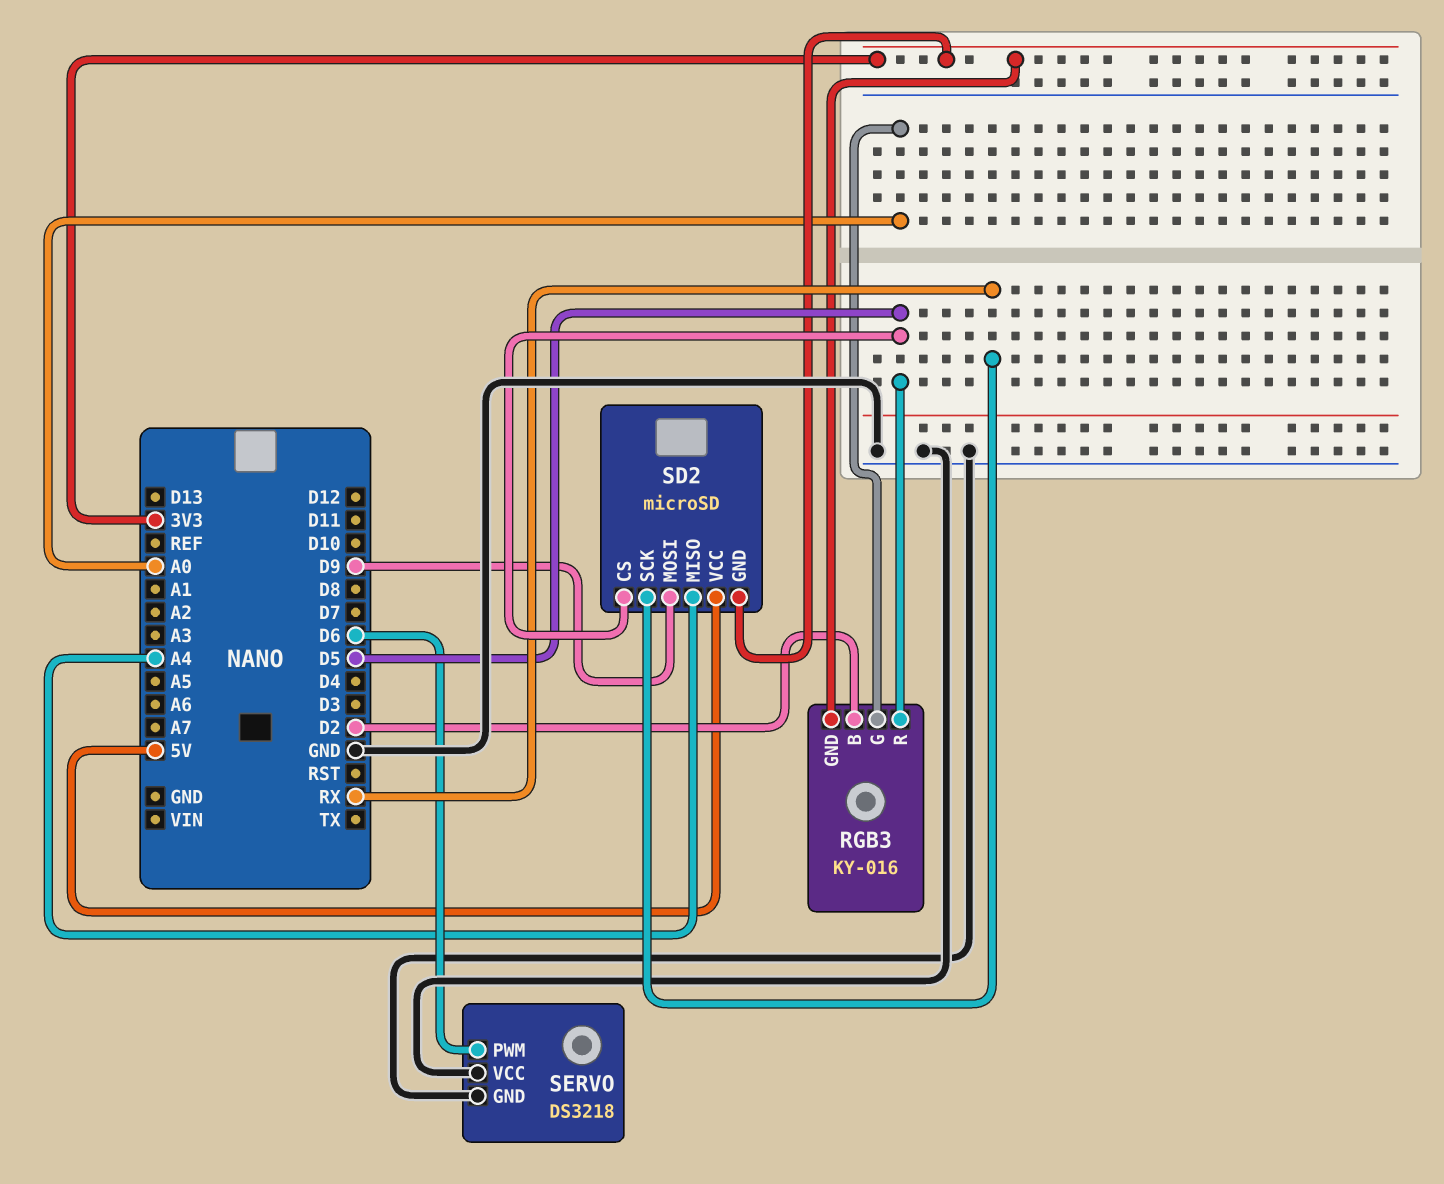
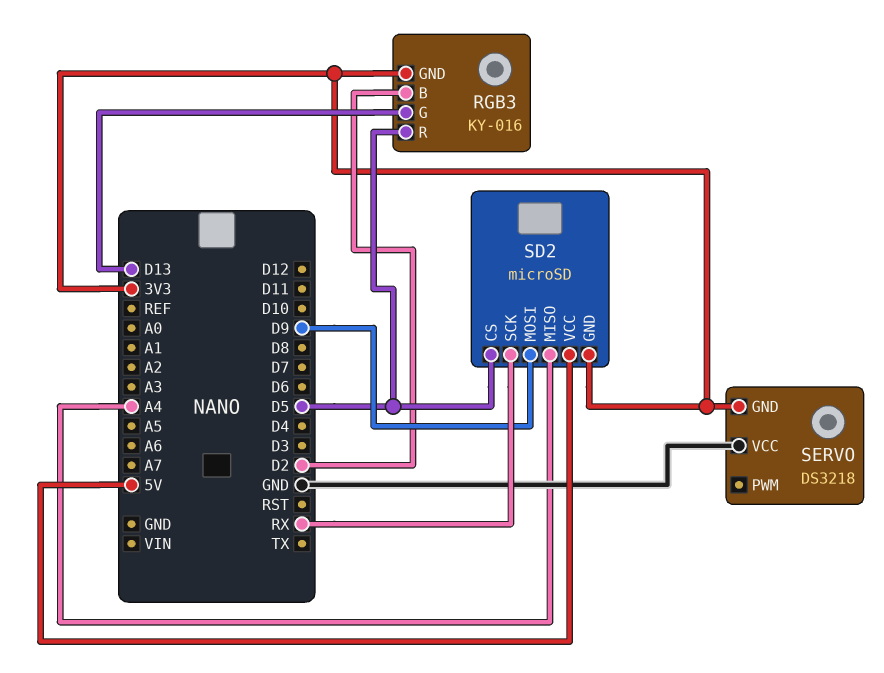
RGB3 pin G: A0 -> D13
SERVO pin GND: GND -> 3V3
SERVO pin PWM: D6 -> none

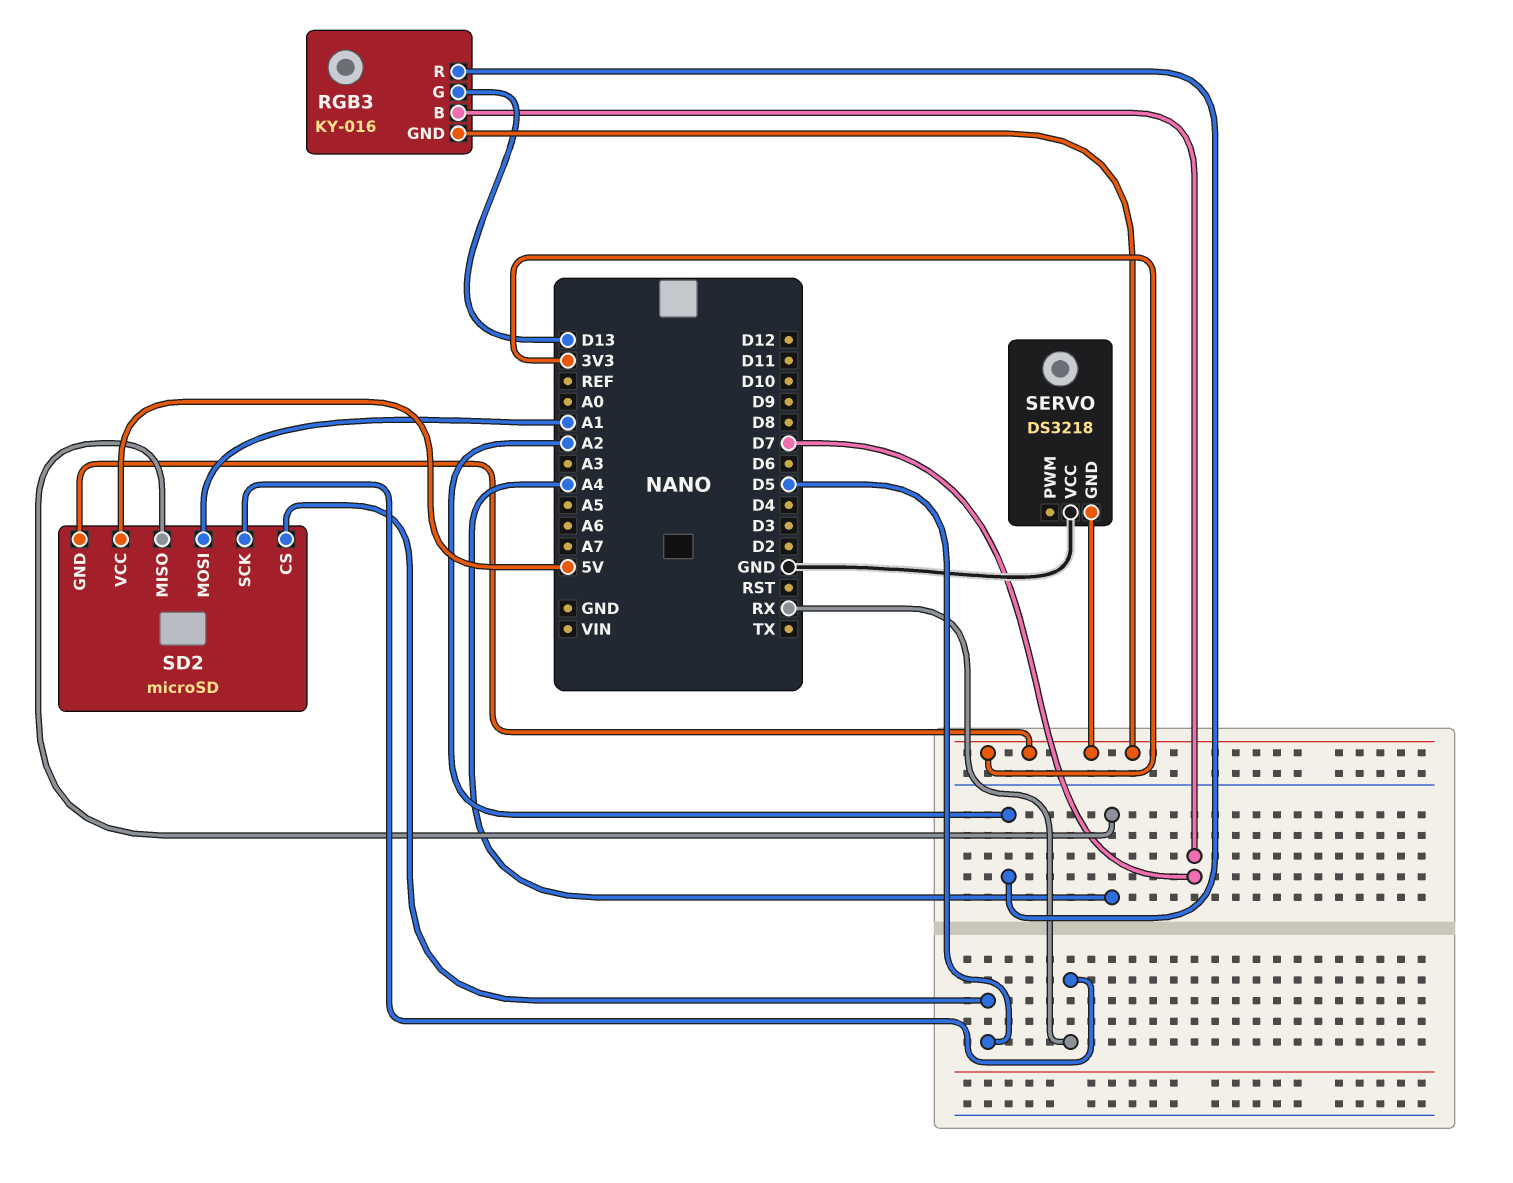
RGB3 pin B: D2 -> D7
RGB3 pin R: D5 -> A2
SD2 pin MOSI: D9 -> A1

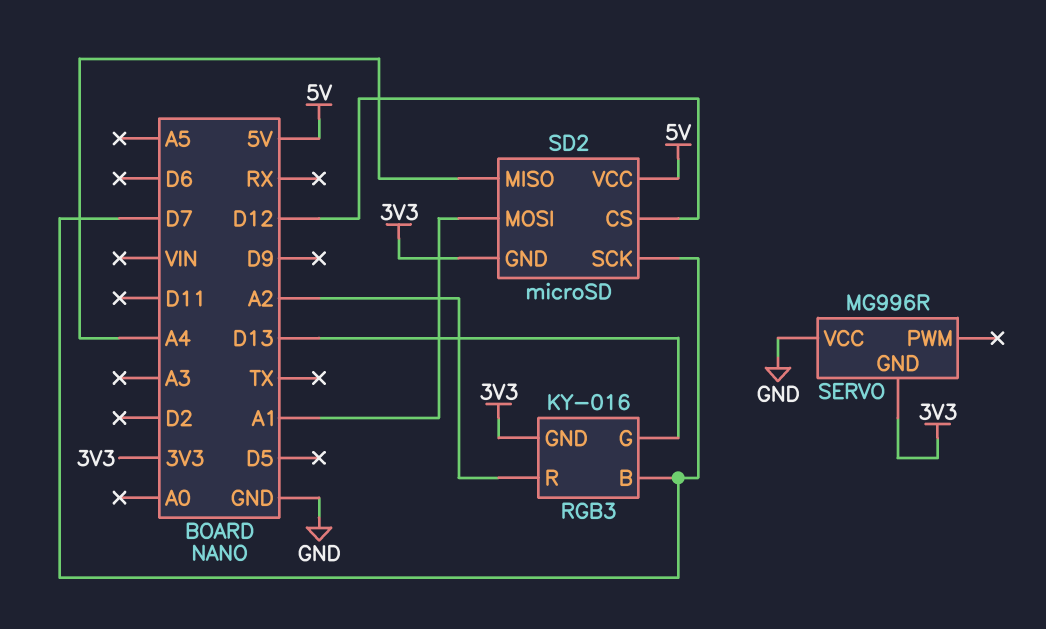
SD2 pin CS: D5 -> D12
SD2 pin SCK: RX -> D7
SERVO: DS3218 -> MG996R

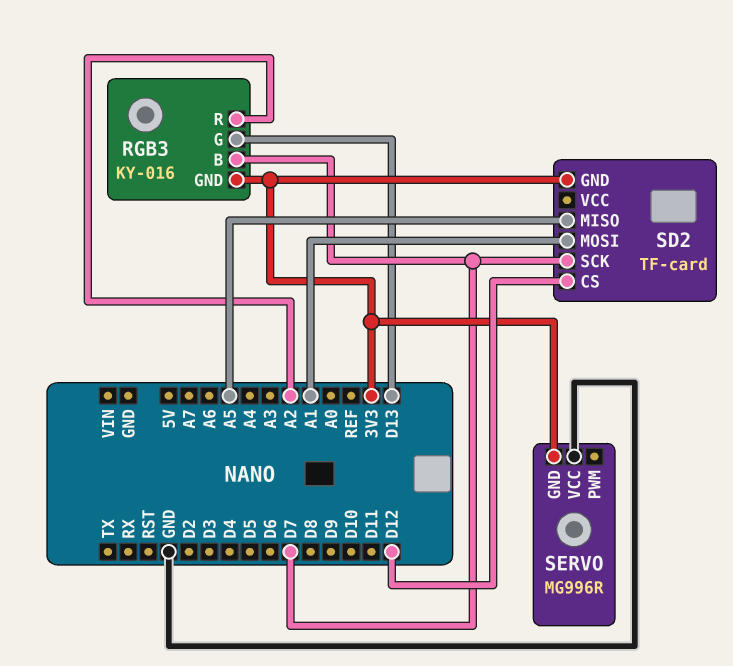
SD2: microSD -> TF-card
SD2 pin MISO: A4 -> A5
SD2 pin VCC: 5V -> none

